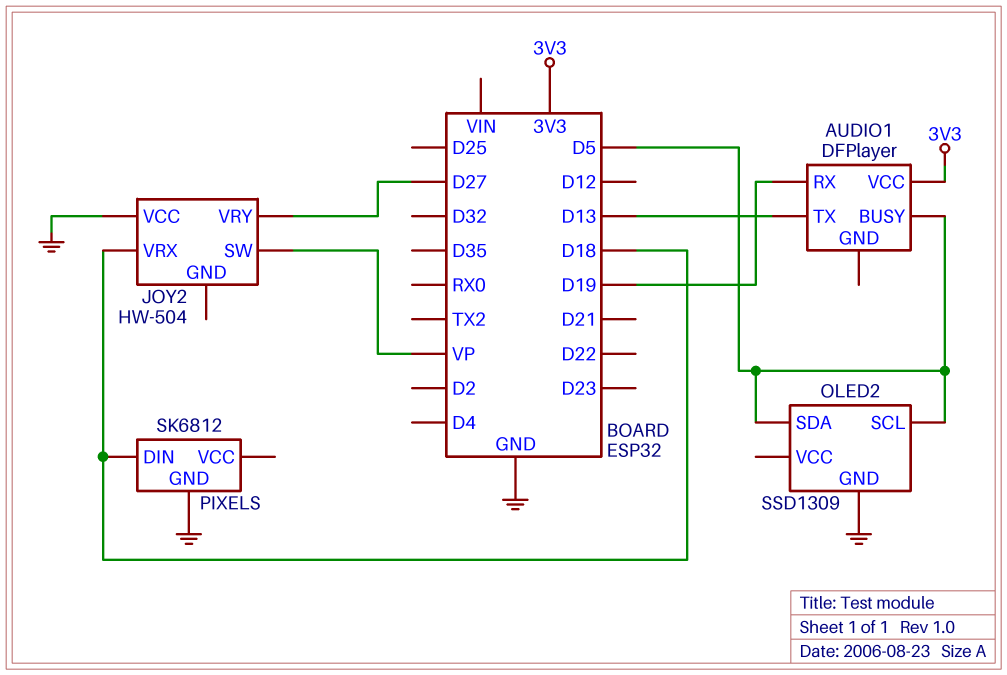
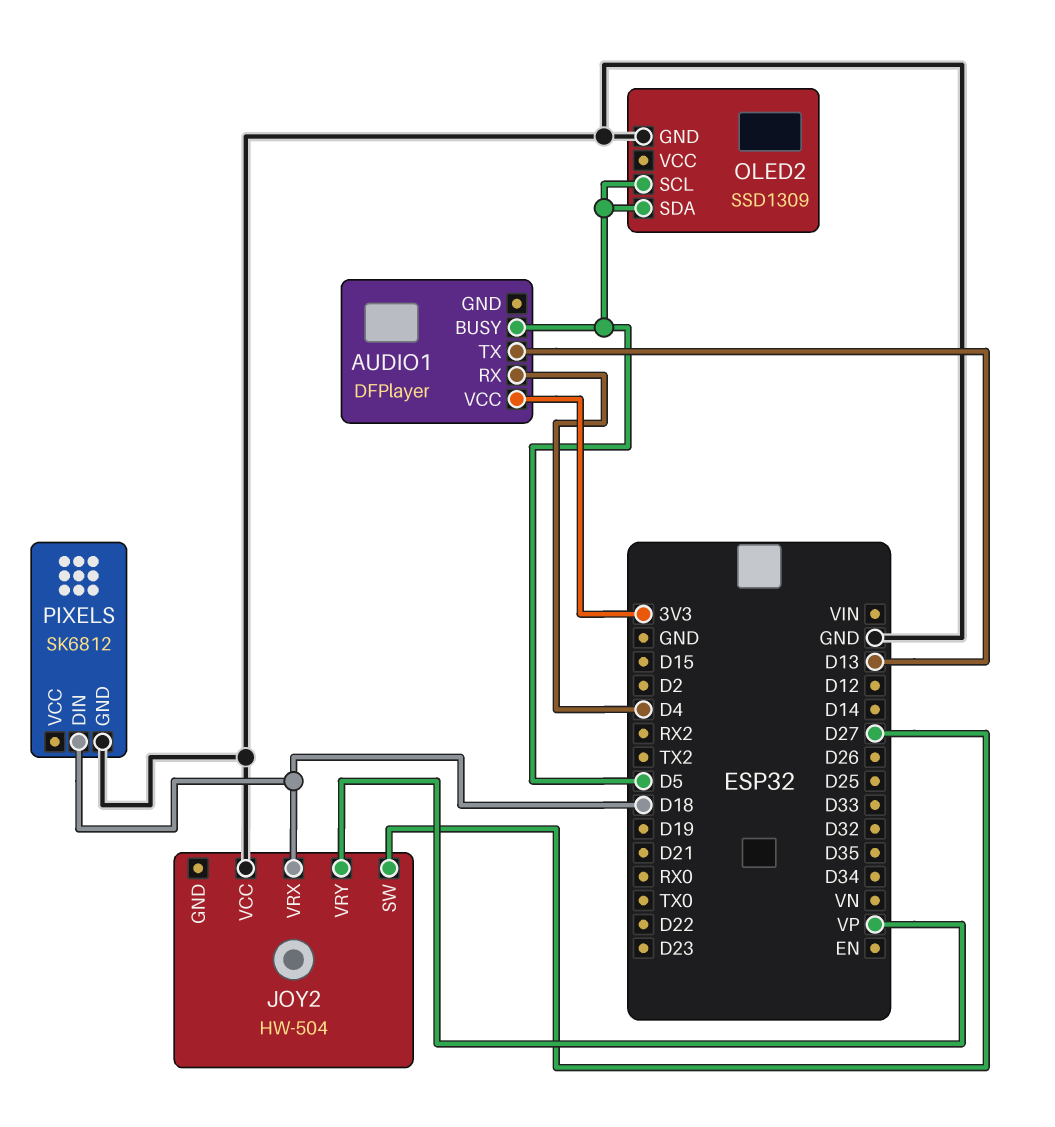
AUDIO1 pin RX: D19 -> D4
JOY2 pin SW: VP -> D27
JOY2 pin VRY: D27 -> VP

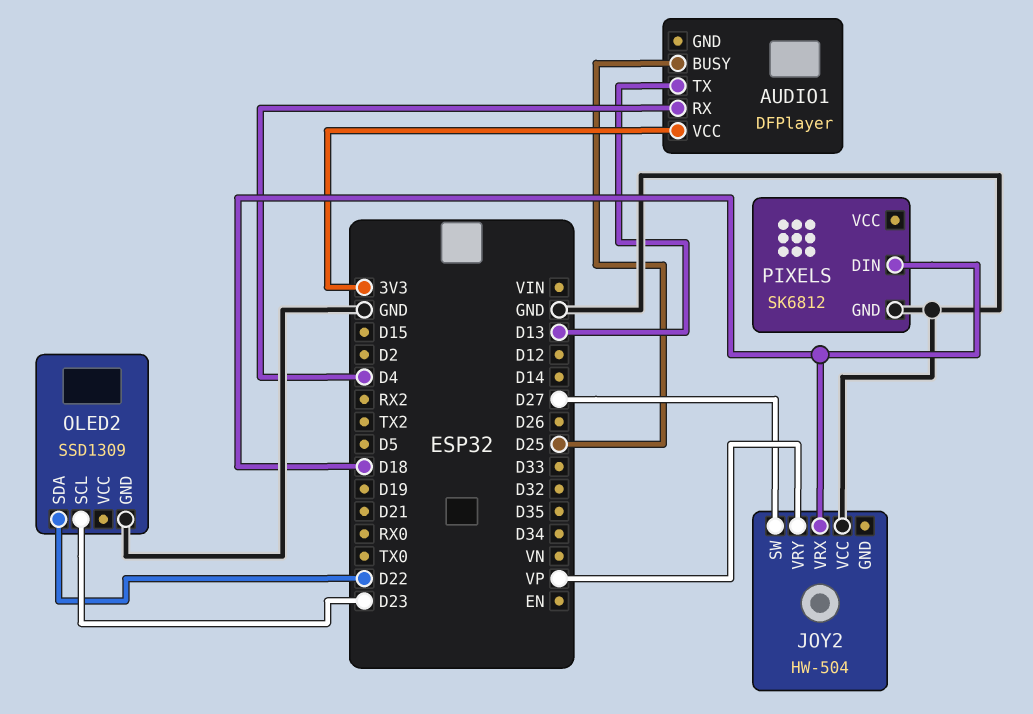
AUDIO1 pin BUSY: D5 -> D25
OLED2 pin SCL: D5 -> D23
OLED2 pin SDA: D5 -> D22

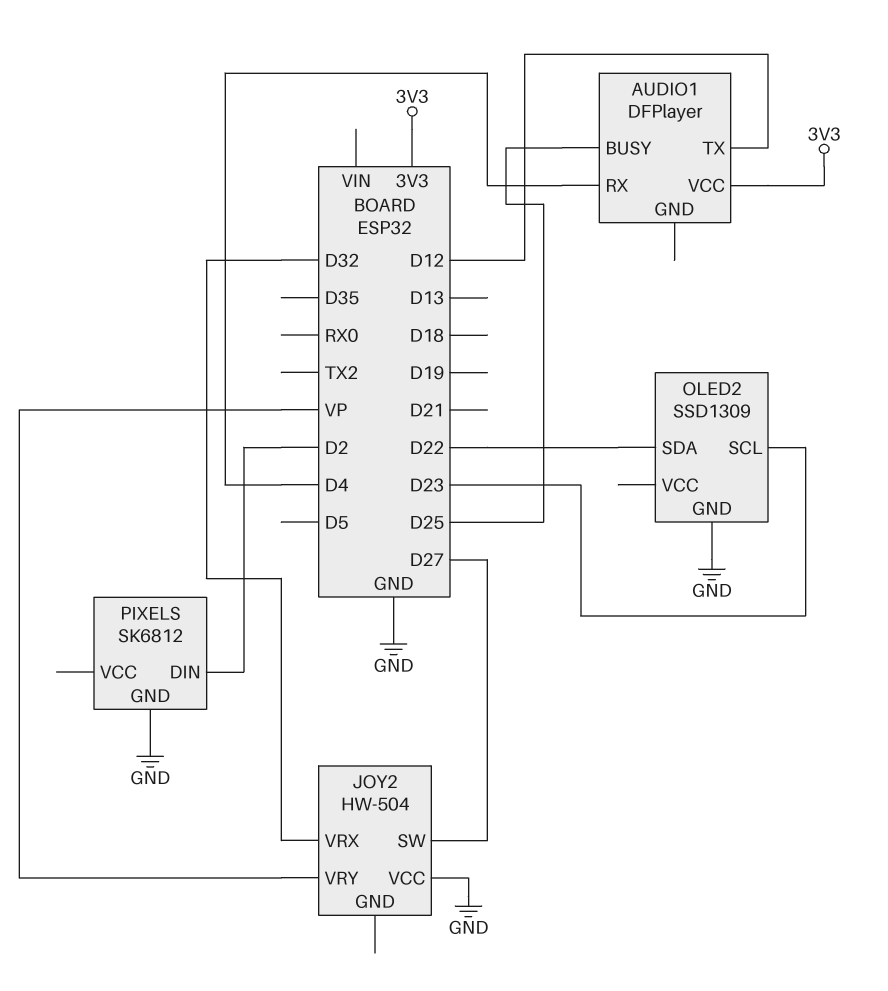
AUDIO1 pin TX: D13 -> D12
JOY2 pin VRX: D18 -> D32
PIXELS pin DIN: D18 -> D2

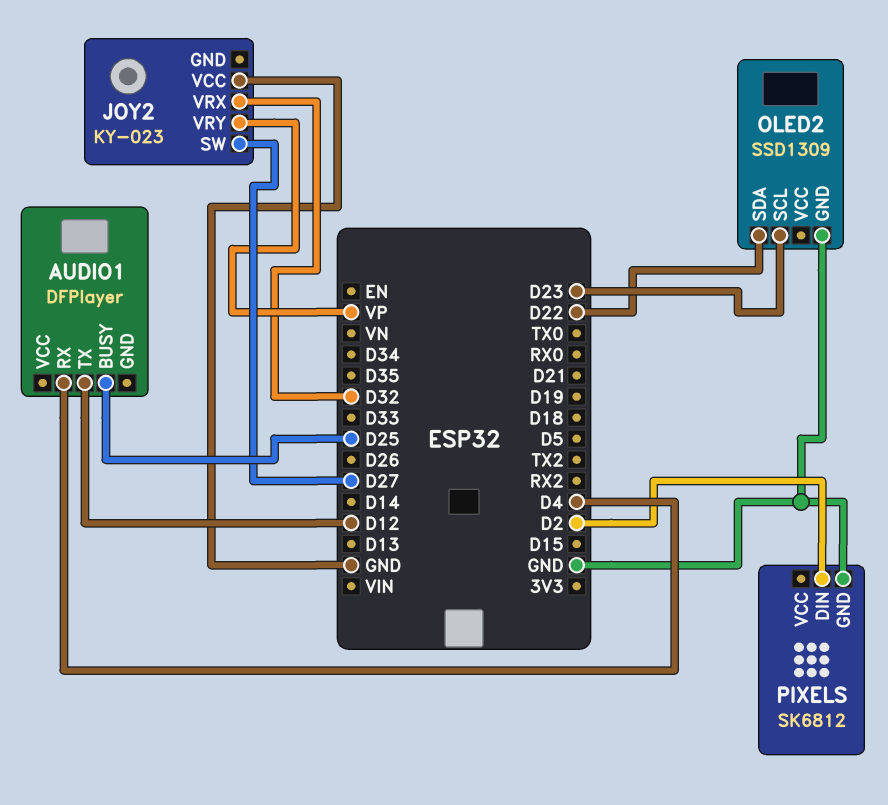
AUDIO1 pin VCC: 3V3 -> none
JOY2: HW-504 -> KY-023

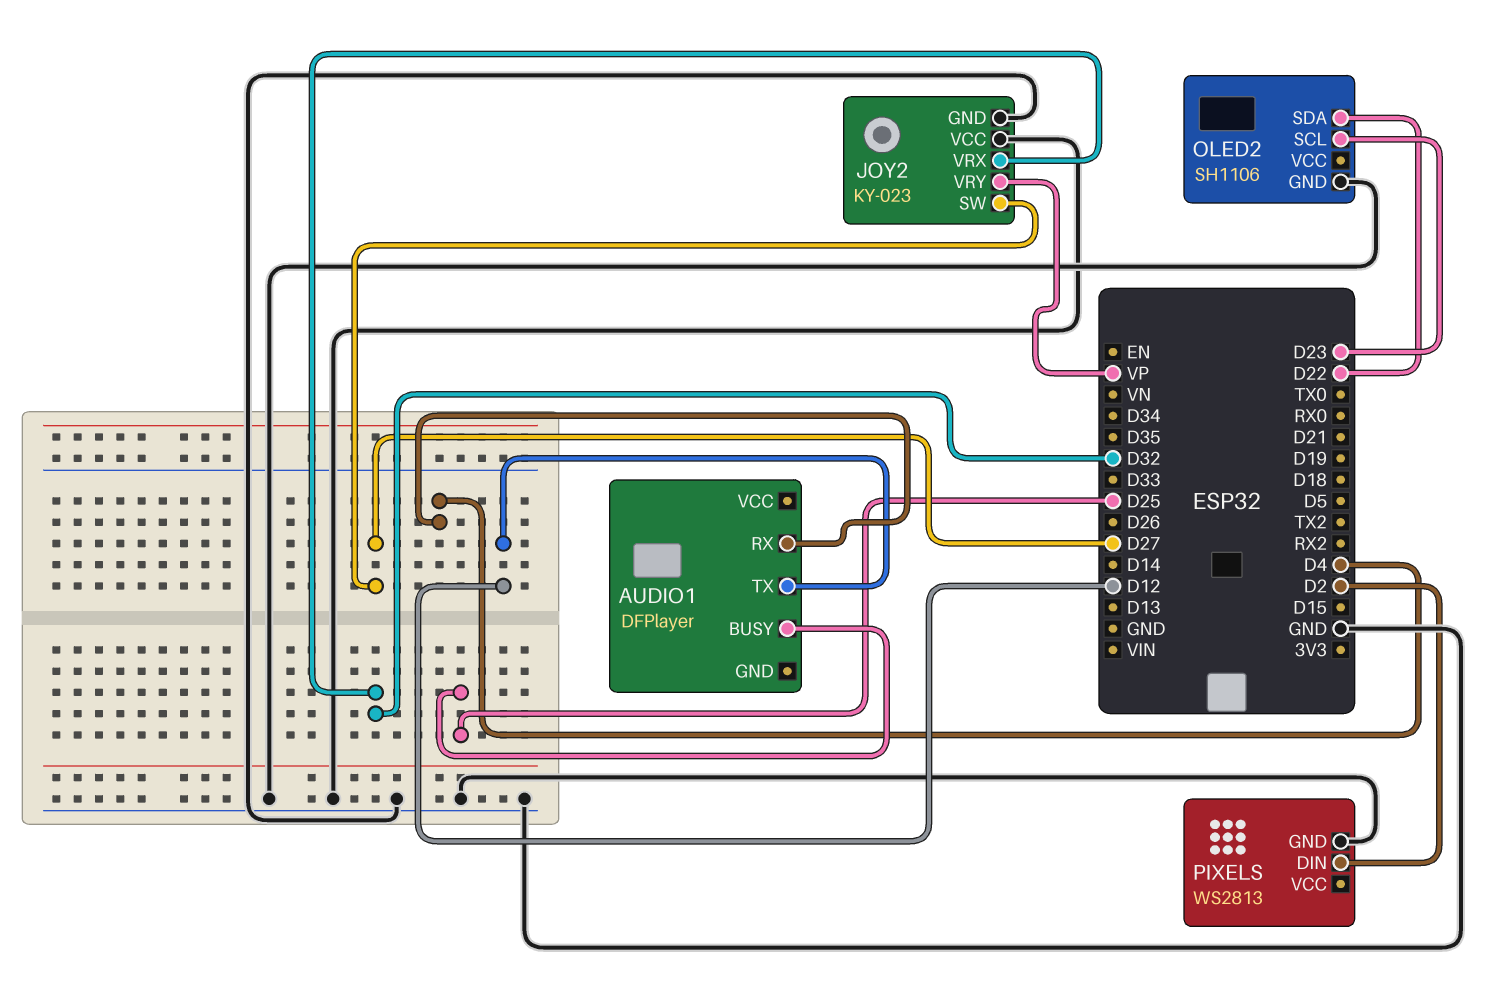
JOY2 pin GND: none -> GND
OLED2: SSD1309 -> SH1106
PIXELS: SK6812 -> WS2813

